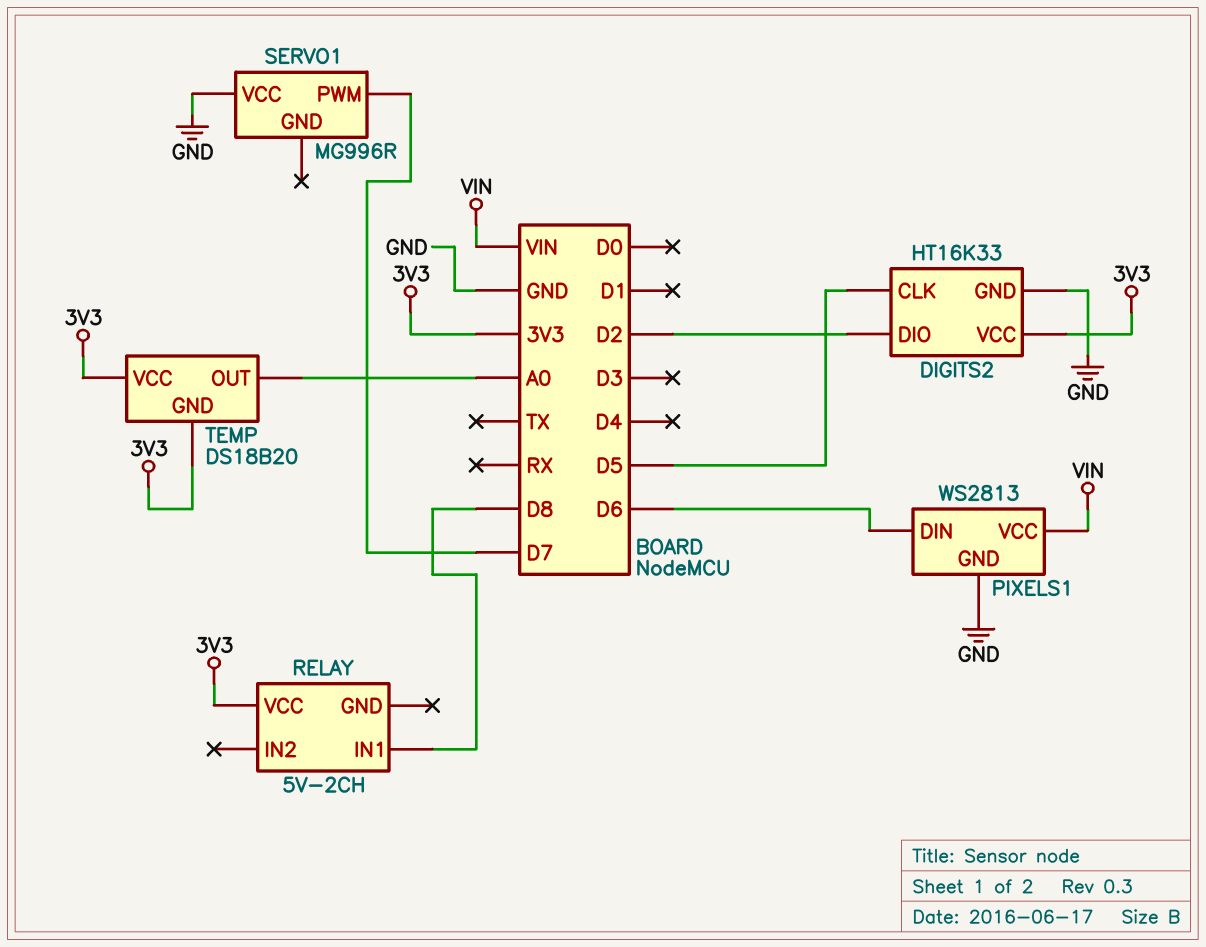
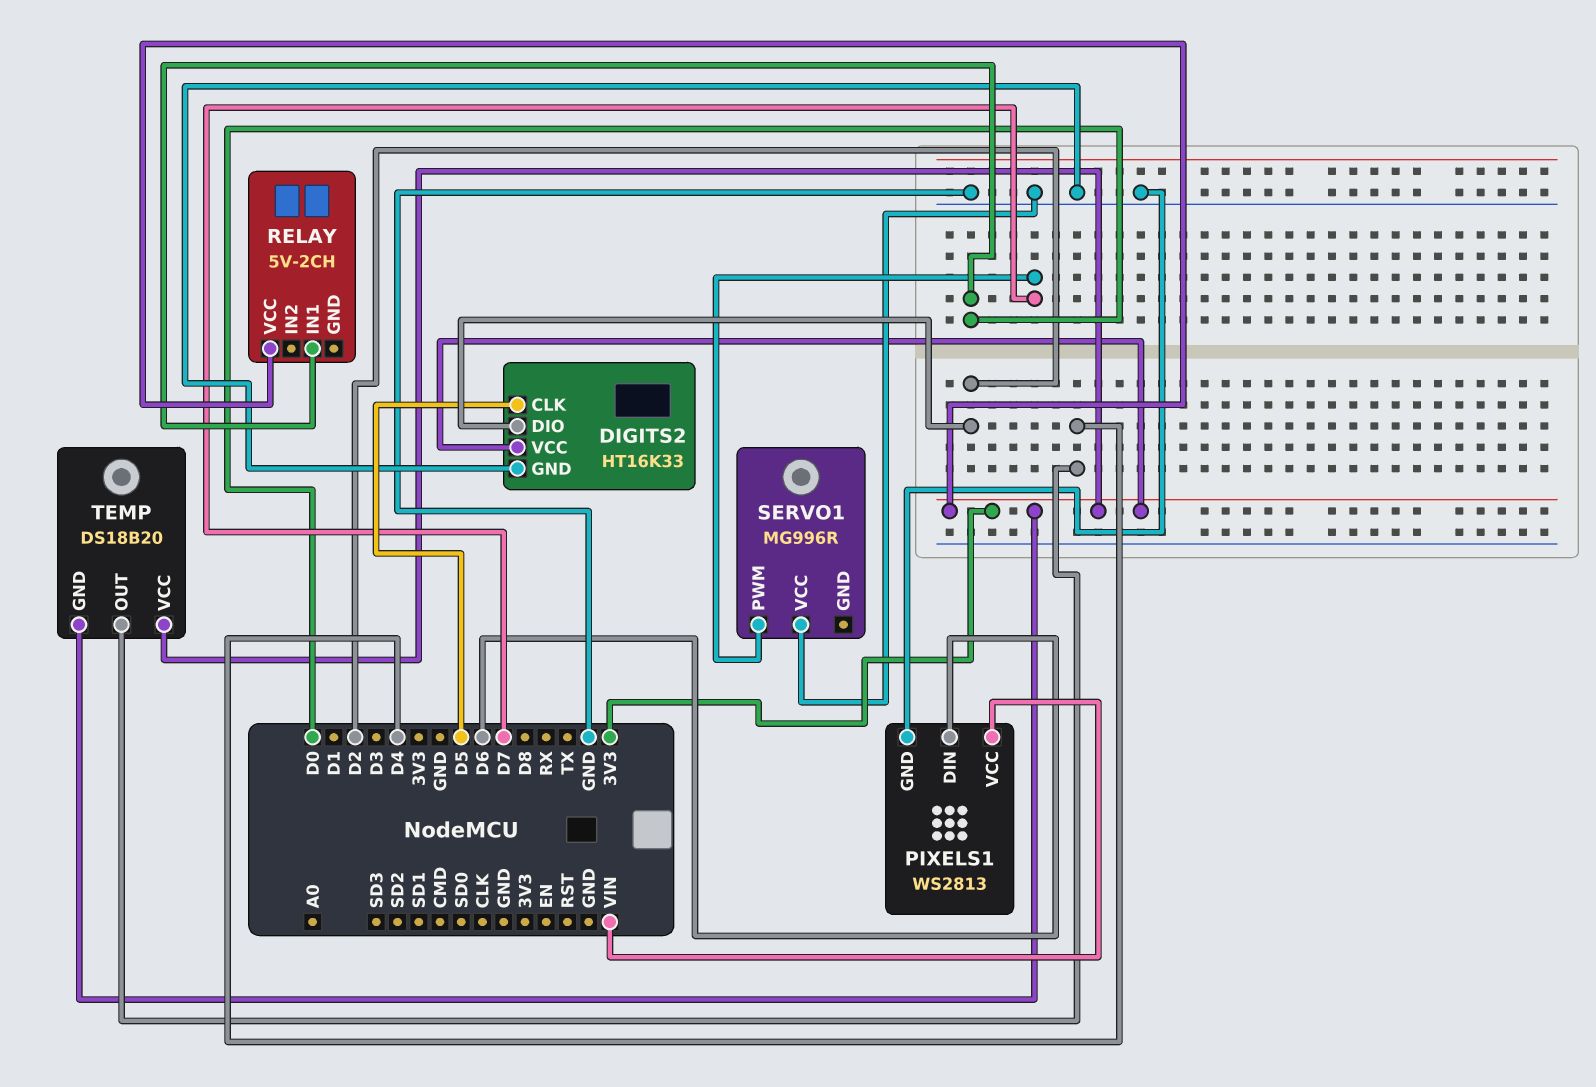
RELAY pin IN1: D8 -> D0
TEMP pin OUT: A0 -> D4

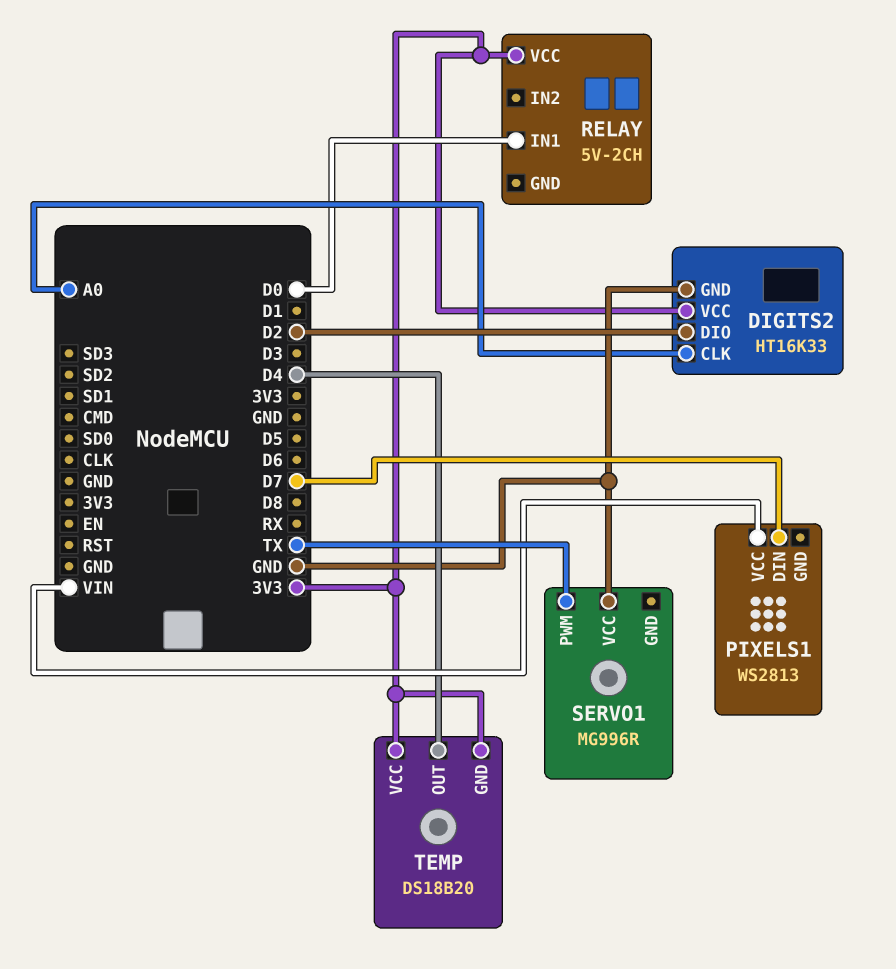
DIGITS2 pin CLK: D5 -> A0
PIXELS1 pin DIN: D6 -> D7
PIXELS1 pin GND: GND -> none
SERVO1 pin PWM: D7 -> TX

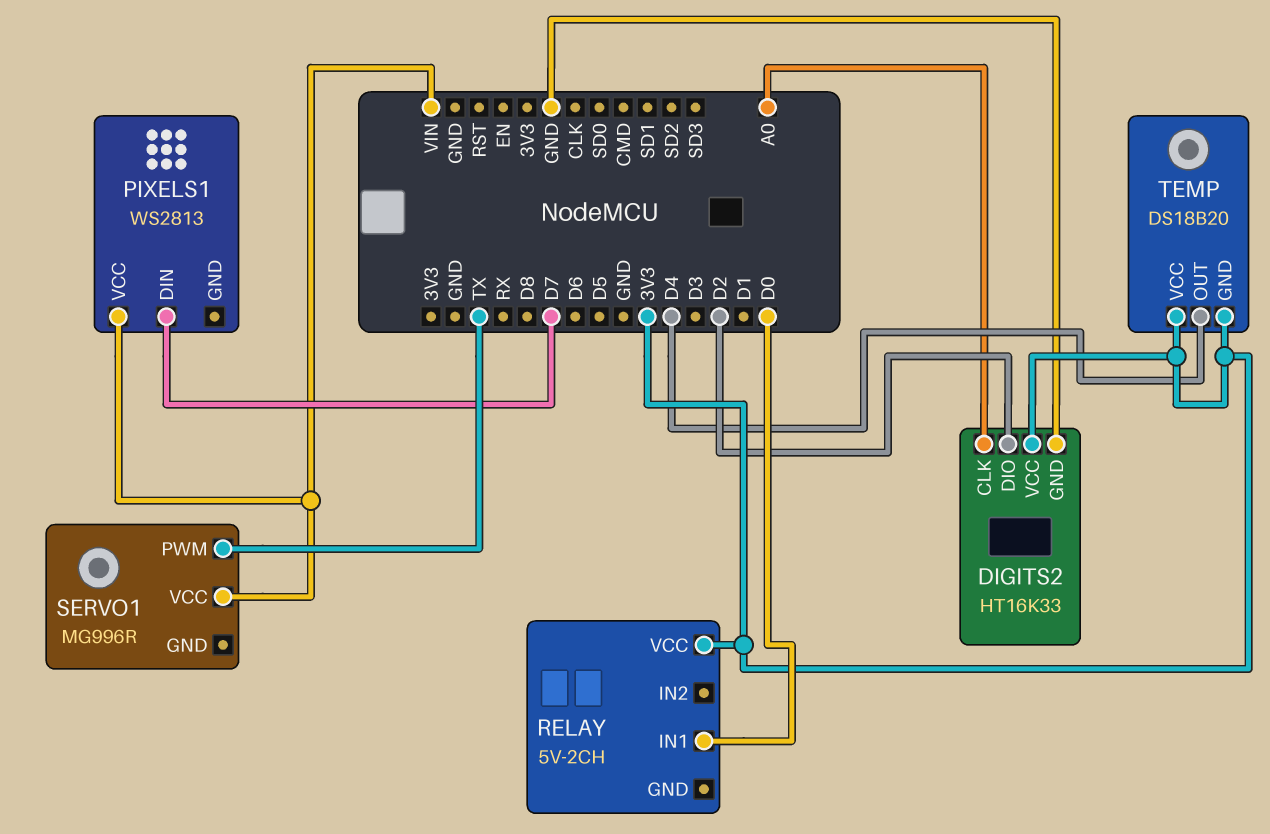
SERVO1 pin VCC: GND -> VIN

